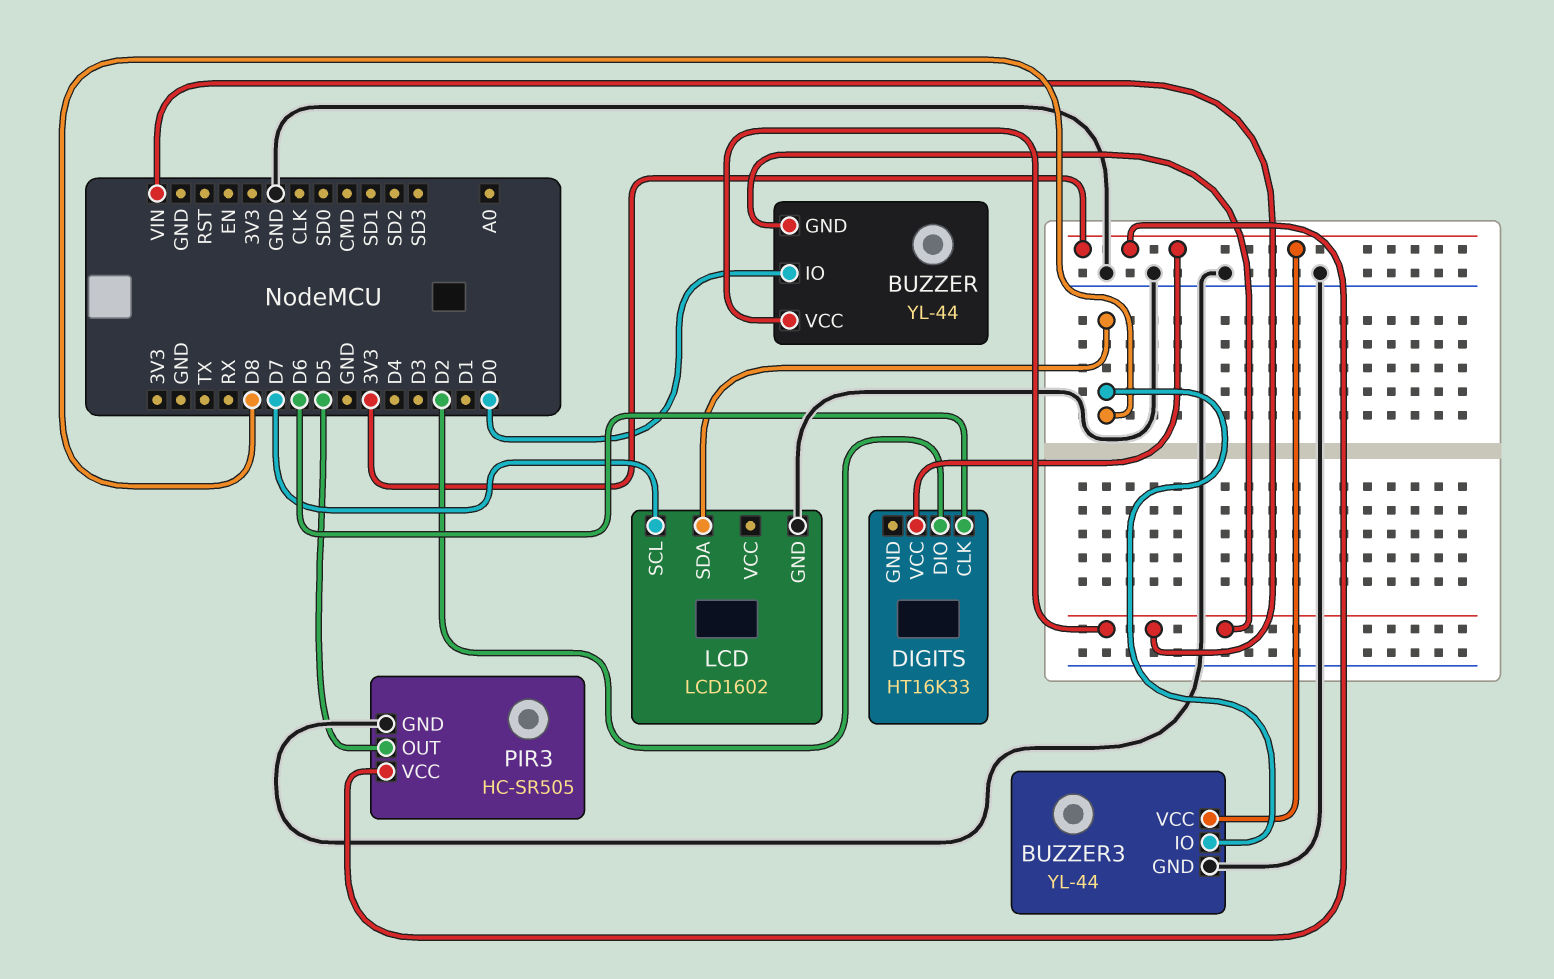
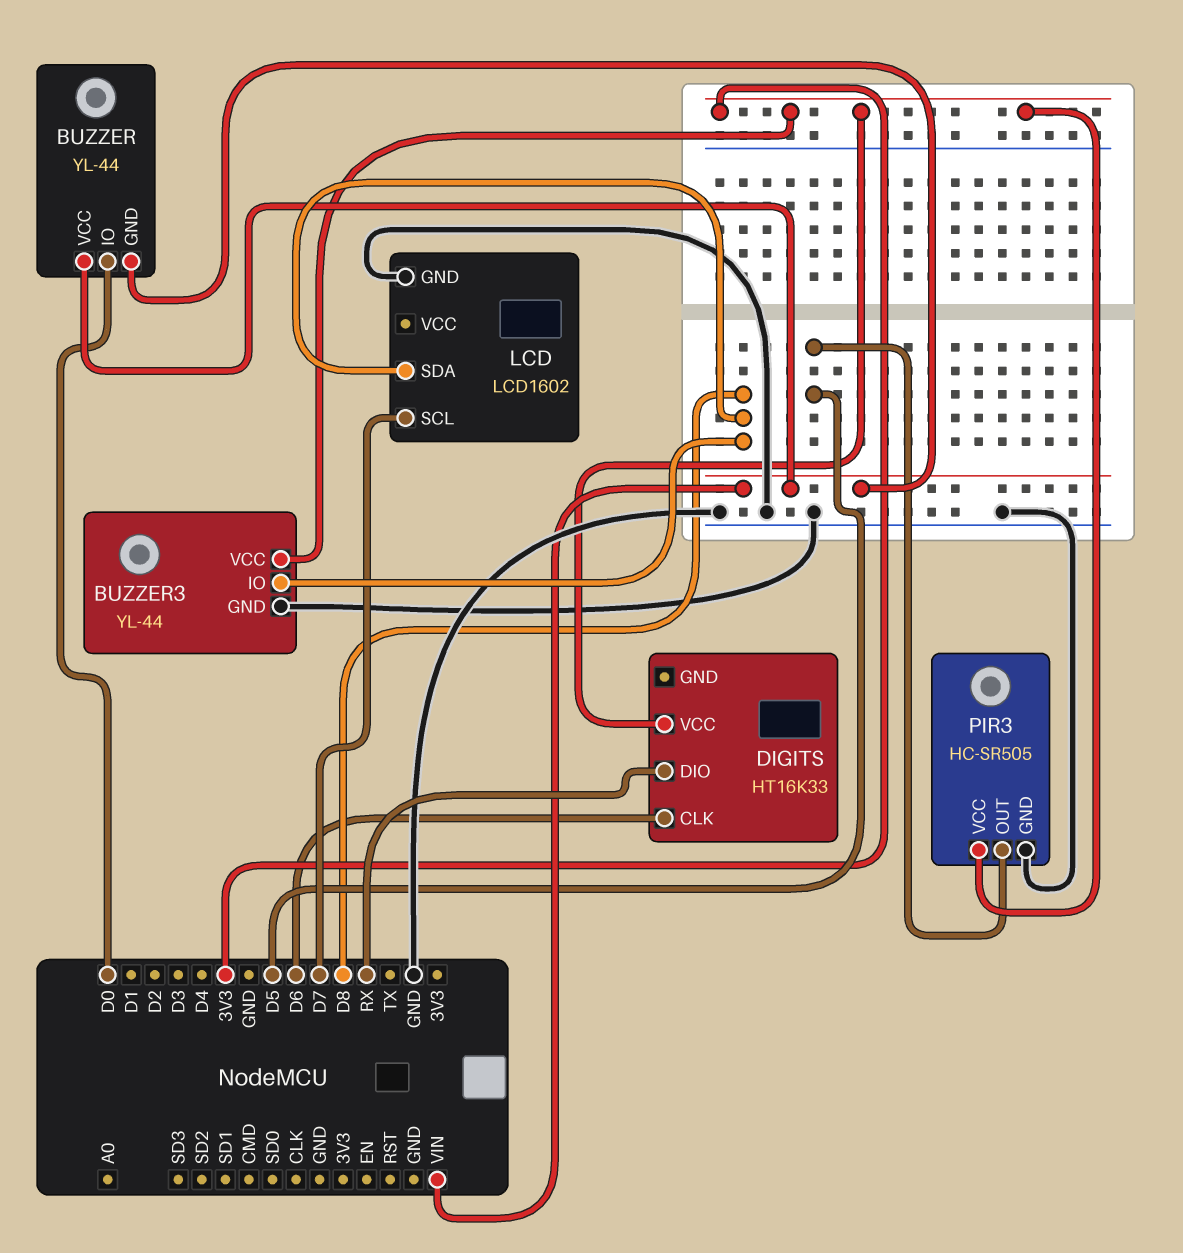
DIGITS pin DIO: D2 -> RX

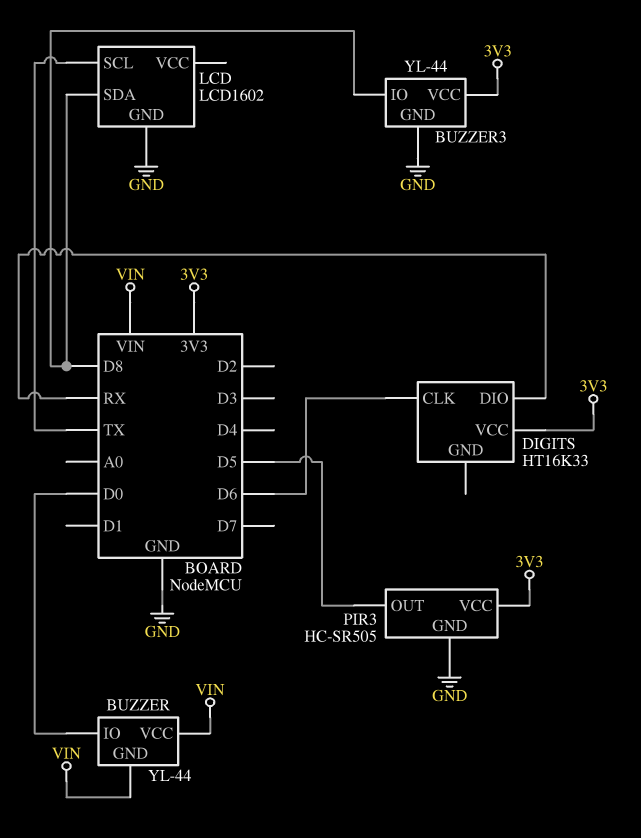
LCD pin SCL: D7 -> TX

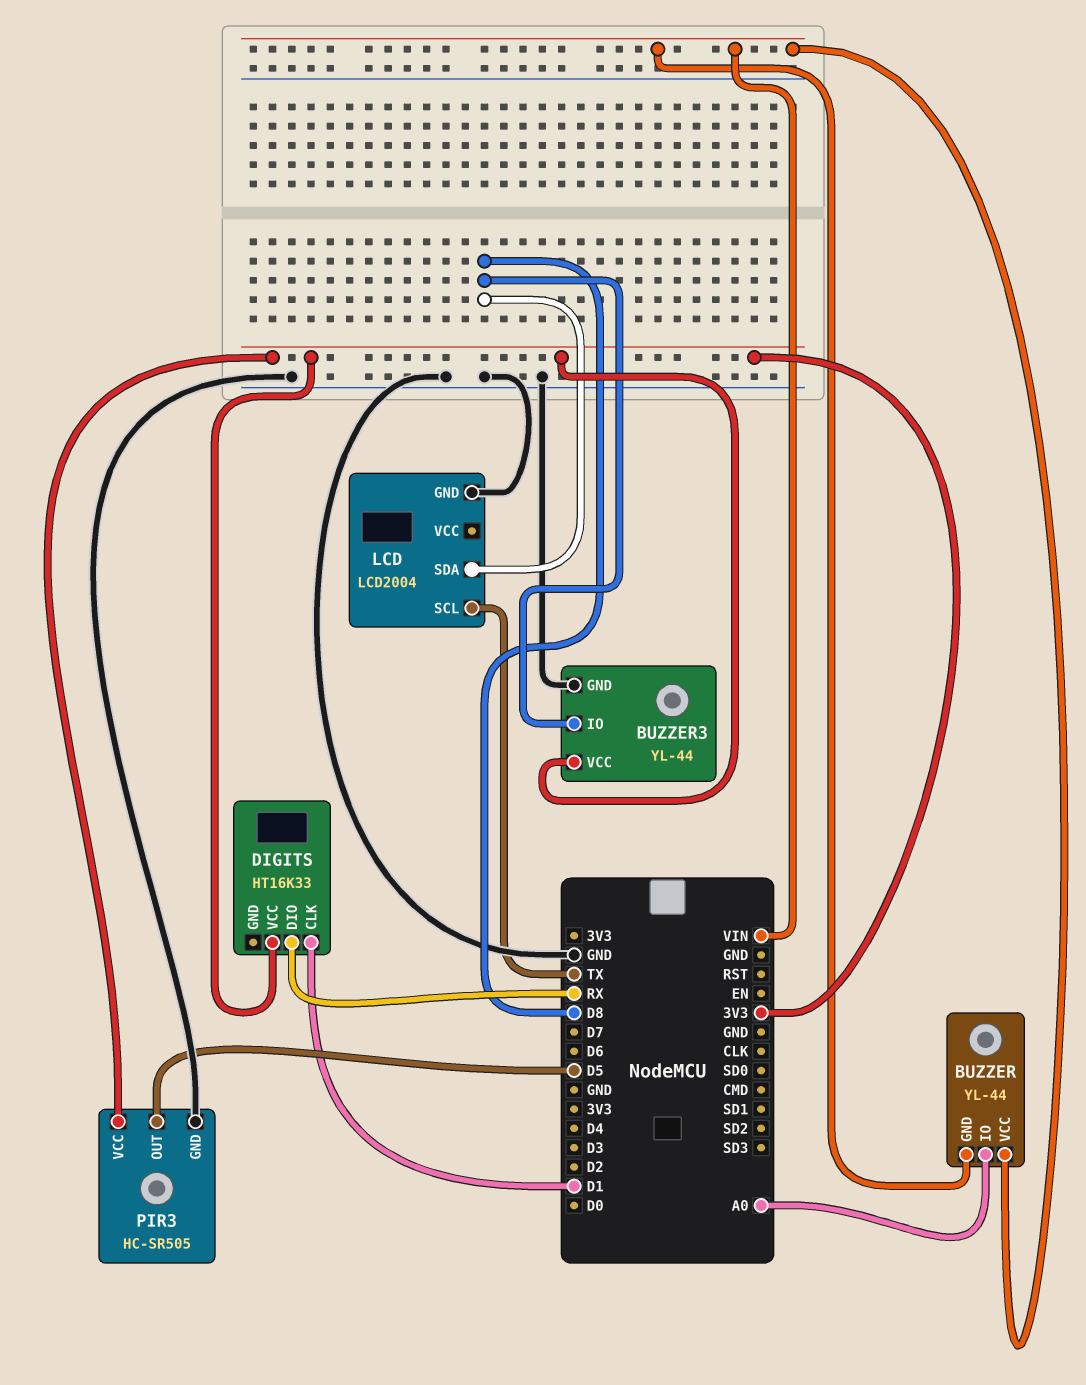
BUZZER pin IO: D0 -> A0
DIGITS pin CLK: D6 -> D1
LCD: LCD1602 -> LCD2004

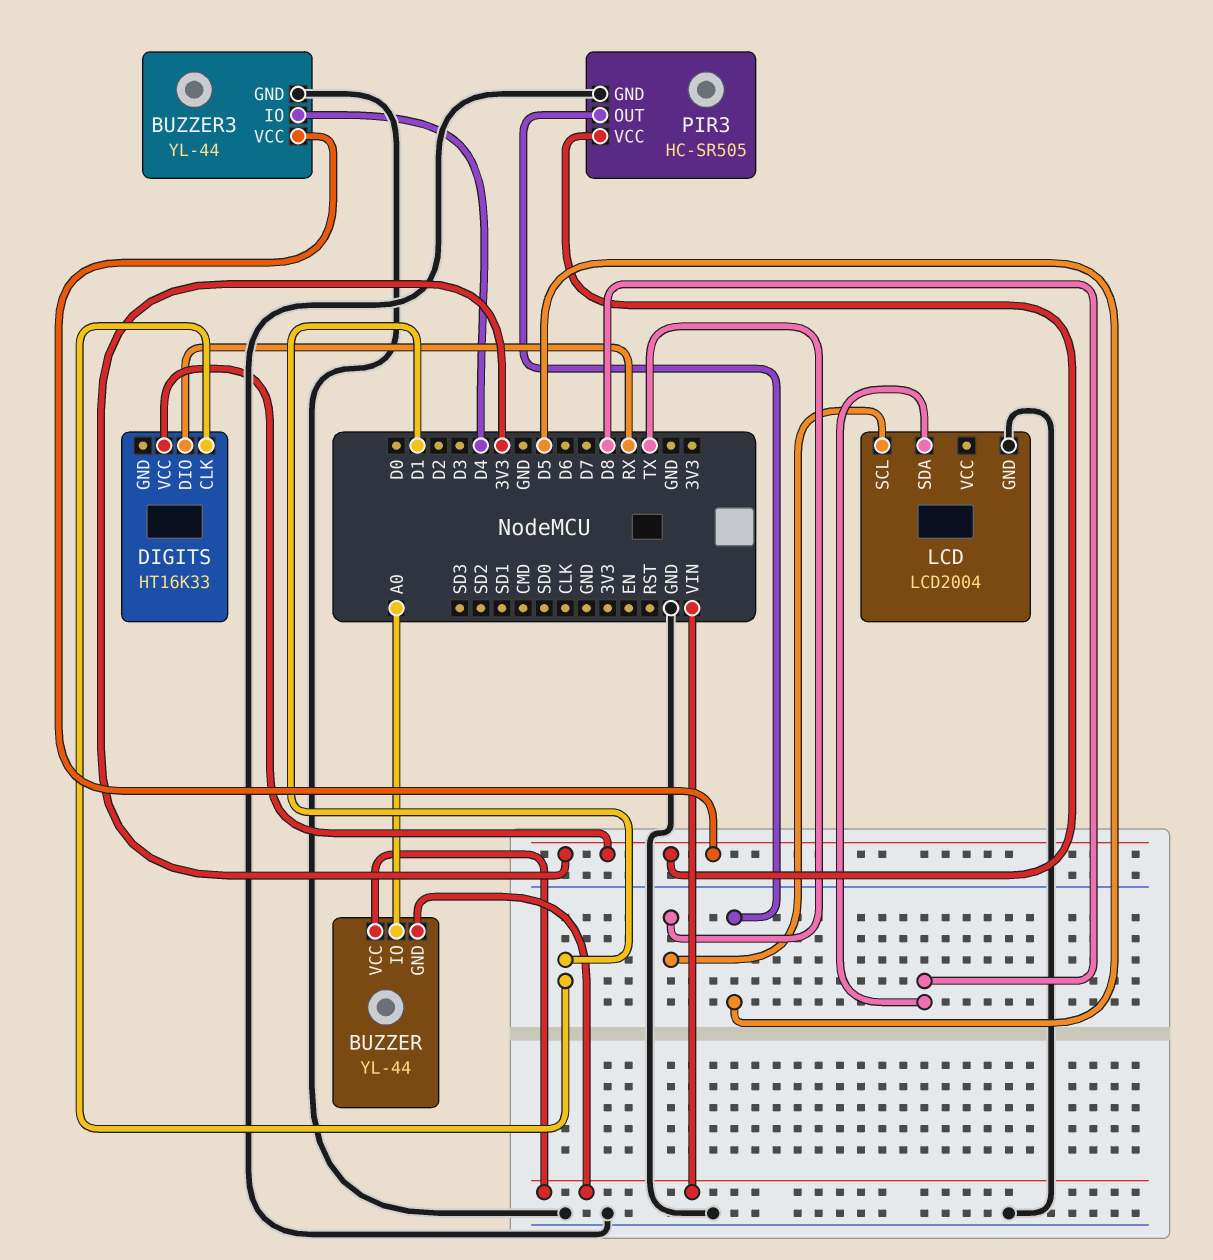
BUZZER3 pin IO: D8 -> D4

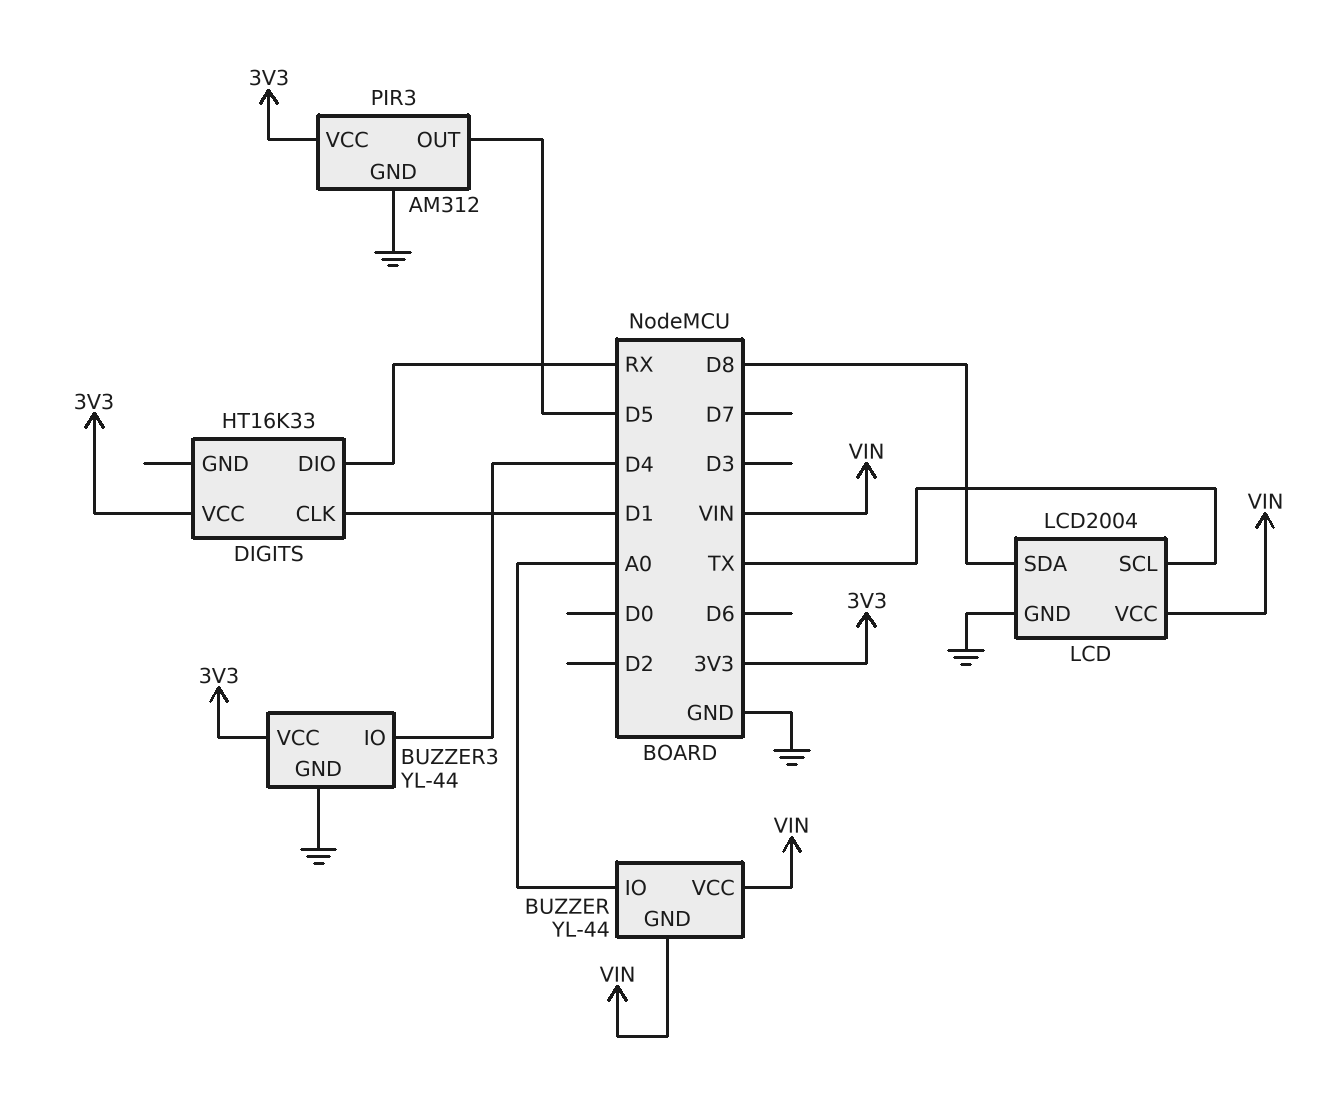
LCD pin VCC: none -> VIN
PIR3: HC-SR505 -> AM312

